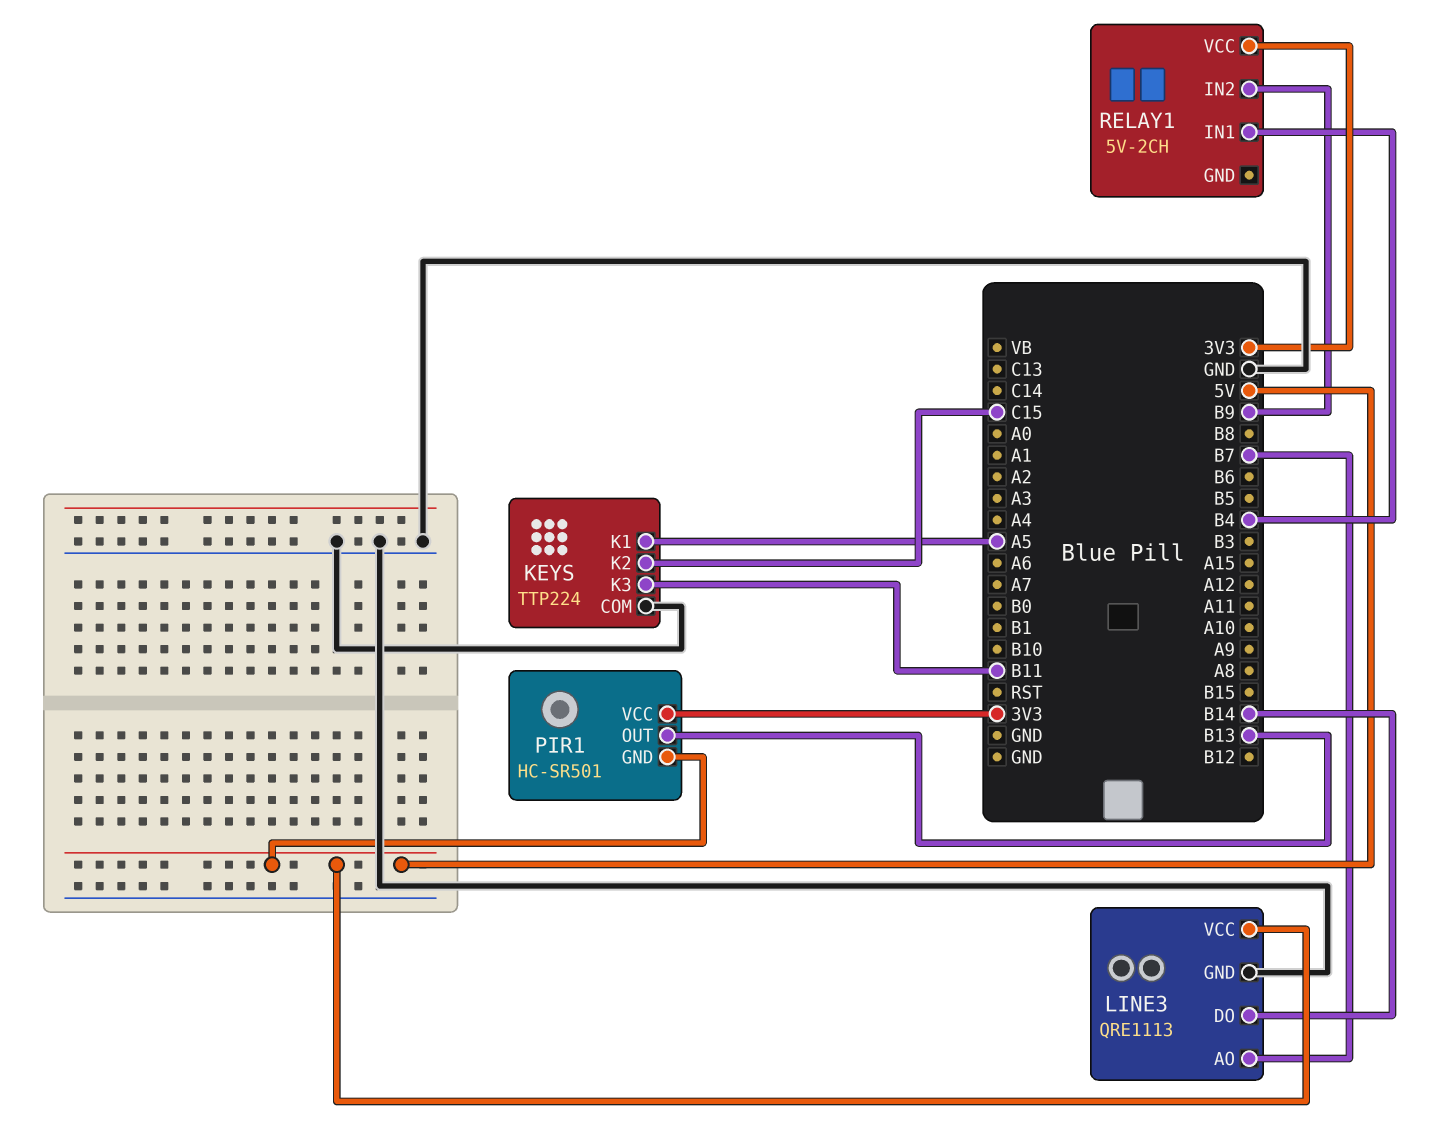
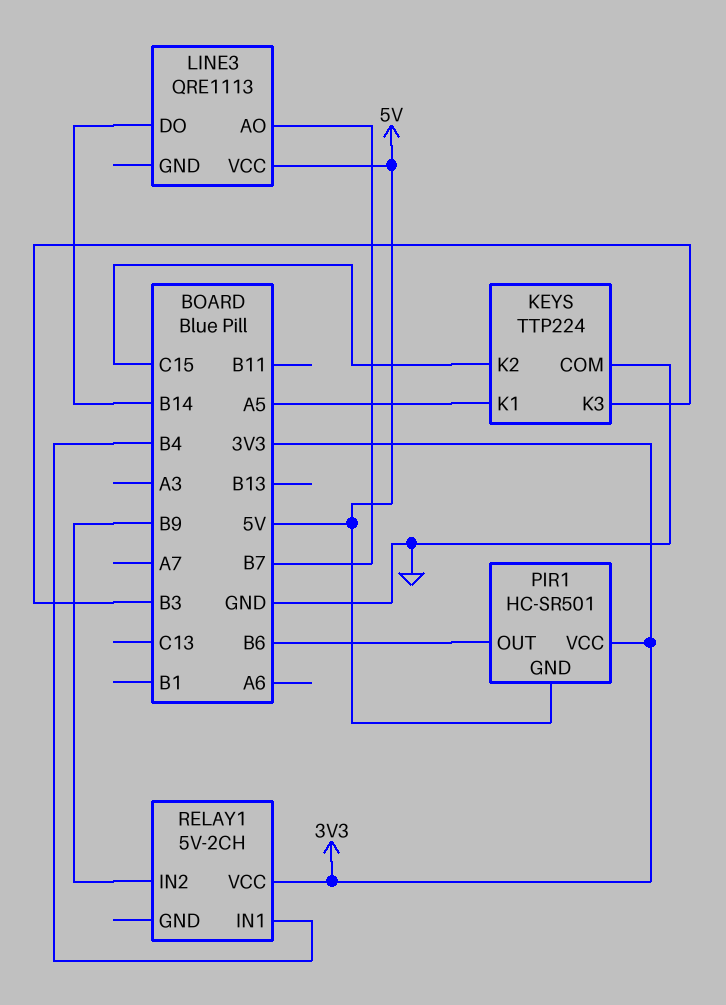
KEYS pin K3: B11 -> B3
LINE3 pin GND: GND -> none
PIR1 pin OUT: B13 -> B6

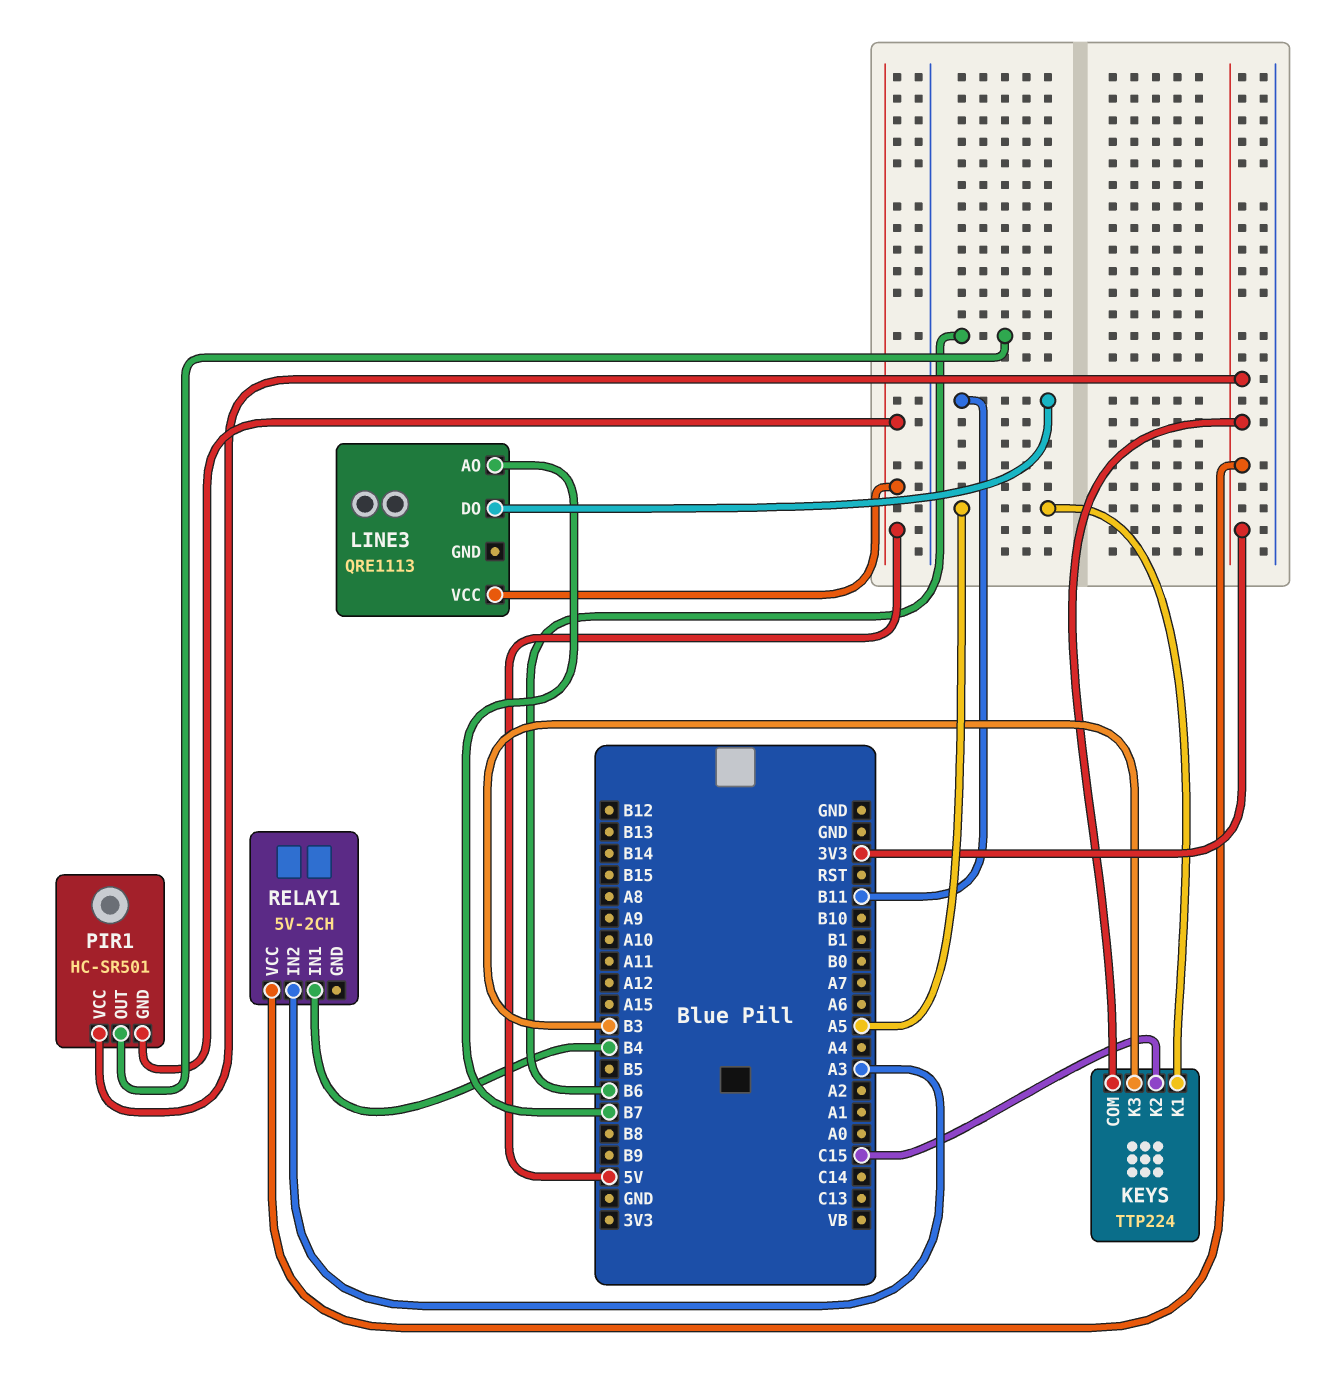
KEYS pin COM: GND -> 3V3
LINE3 pin DO: B14 -> B11
RELAY1 pin IN2: B9 -> A3

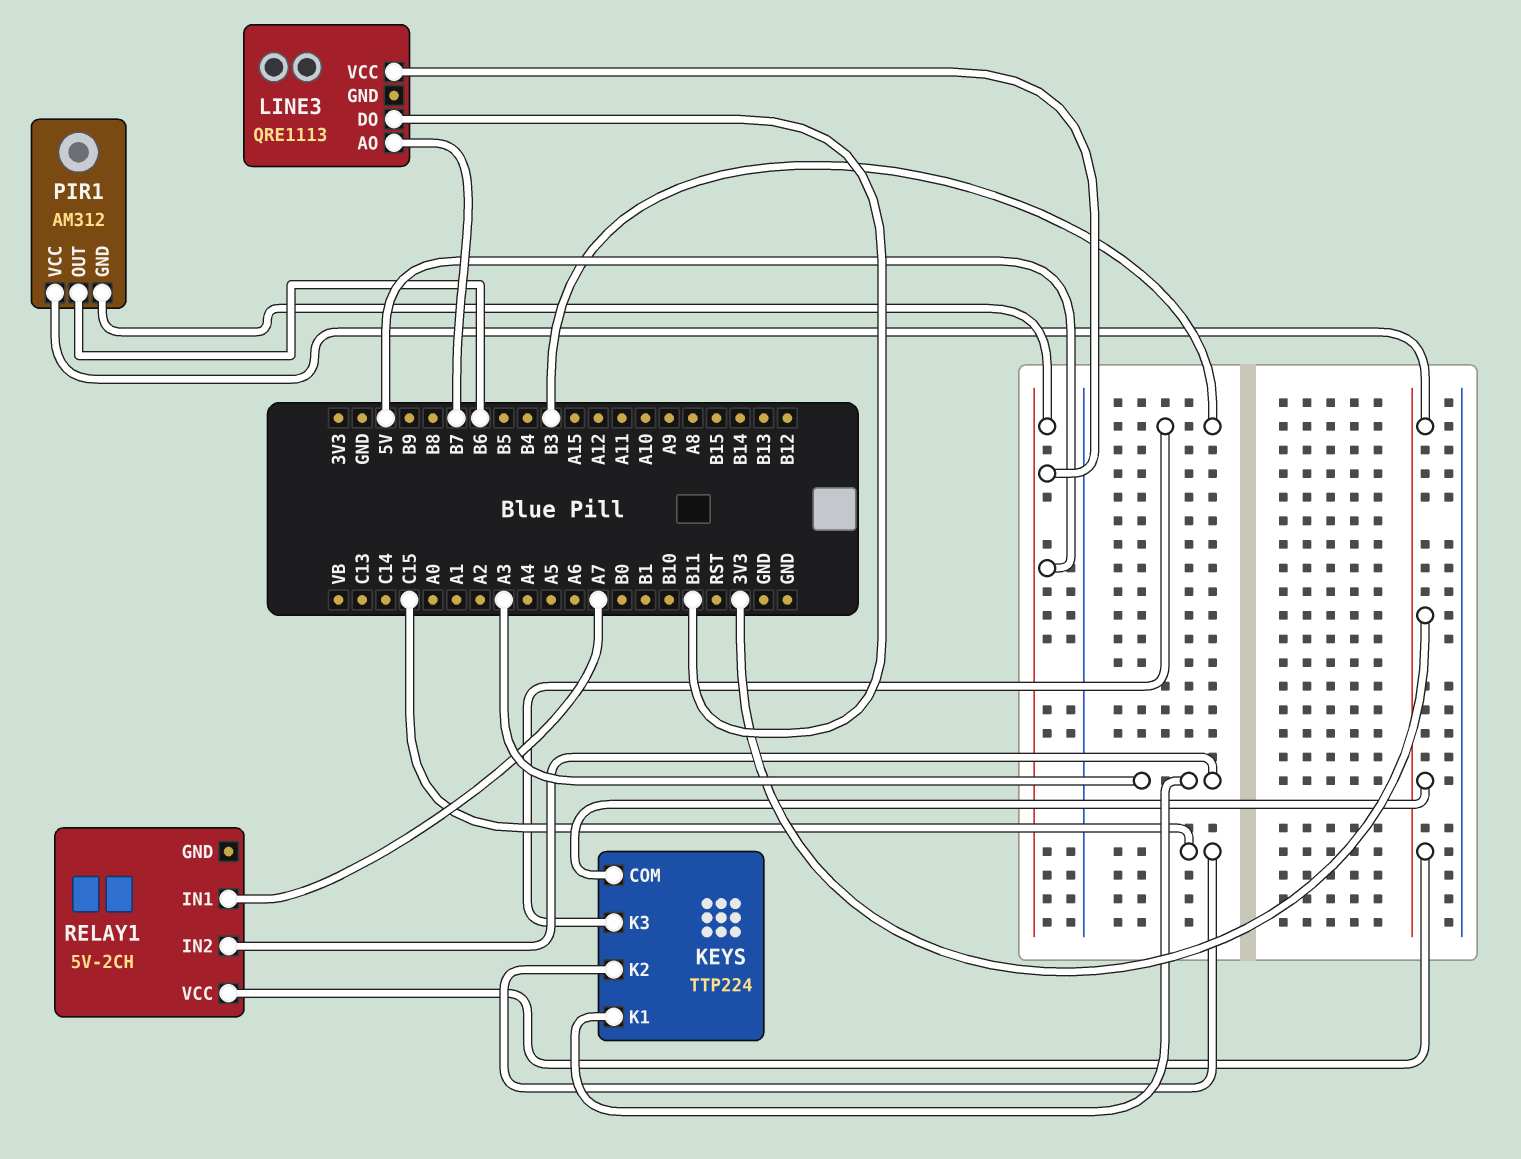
KEYS pin K1: A5 -> A3
PIR1: HC-SR501 -> AM312
RELAY1 pin IN1: B4 -> A7

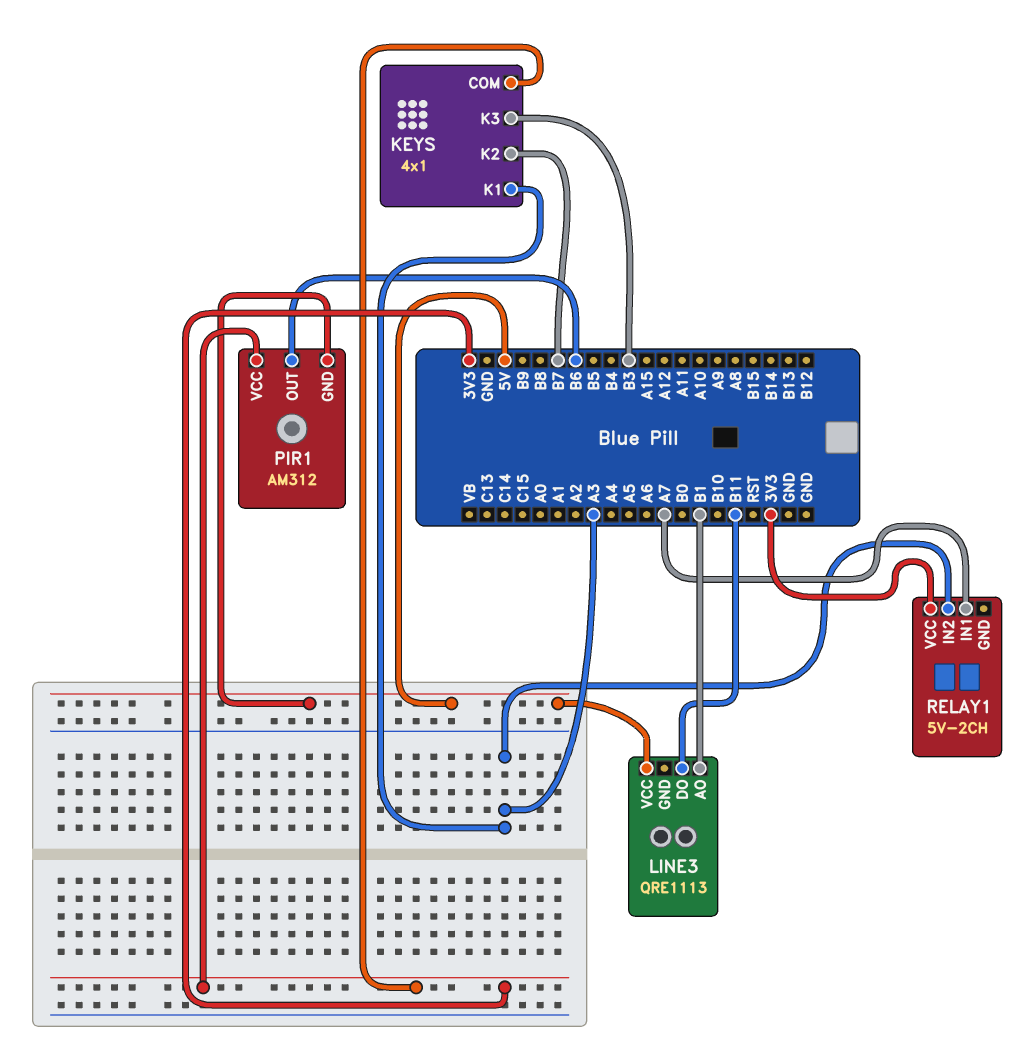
KEYS: TTP224 -> 4x1
KEYS pin K2: C15 -> B7
LINE3 pin AO: B7 -> B1

